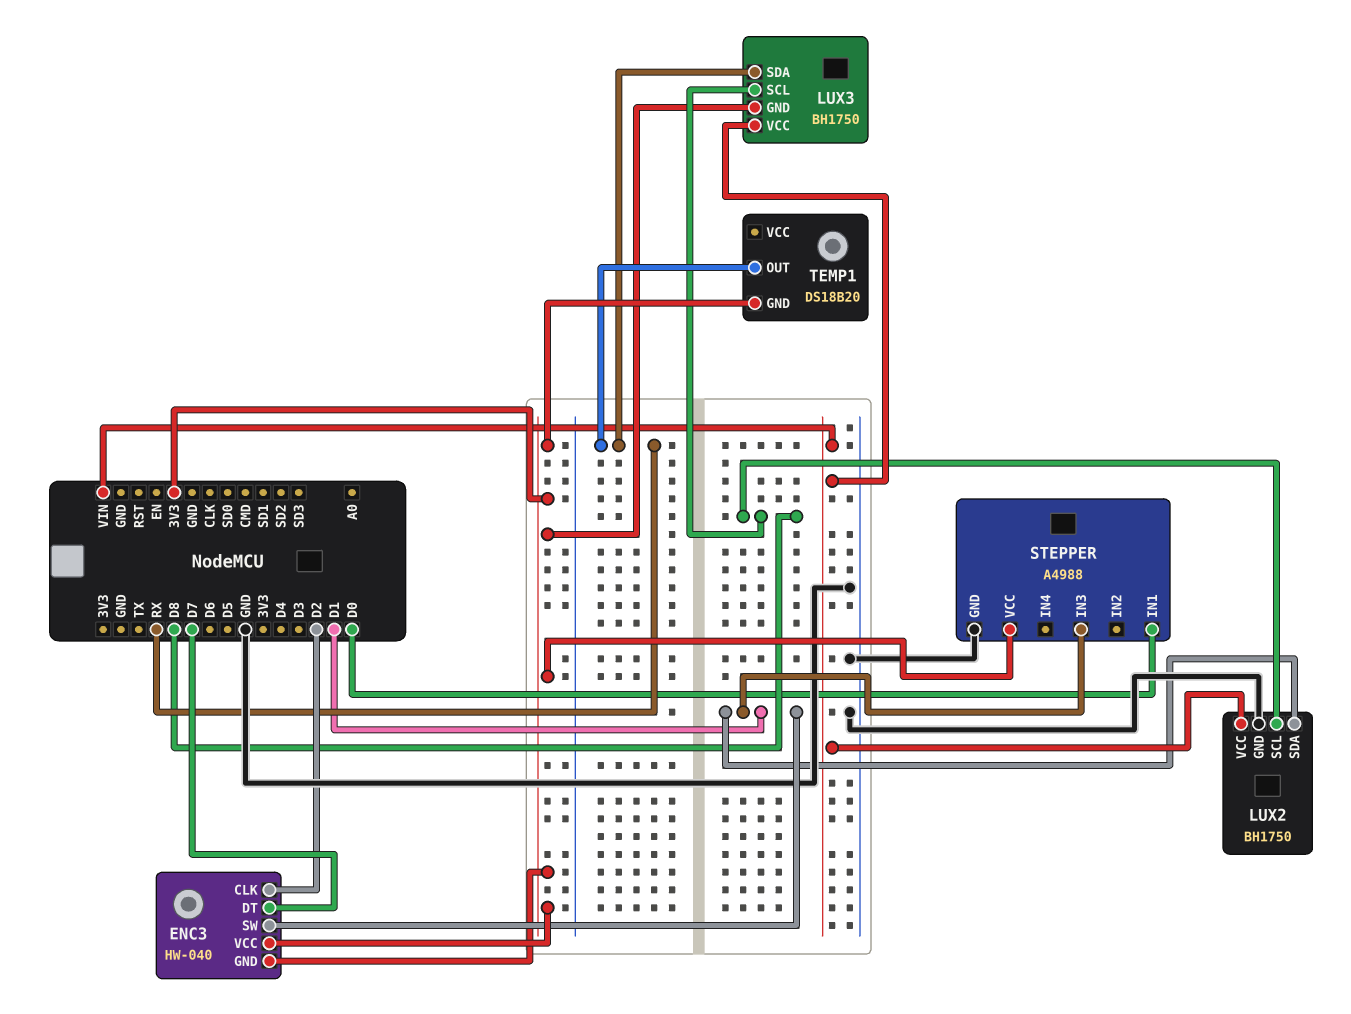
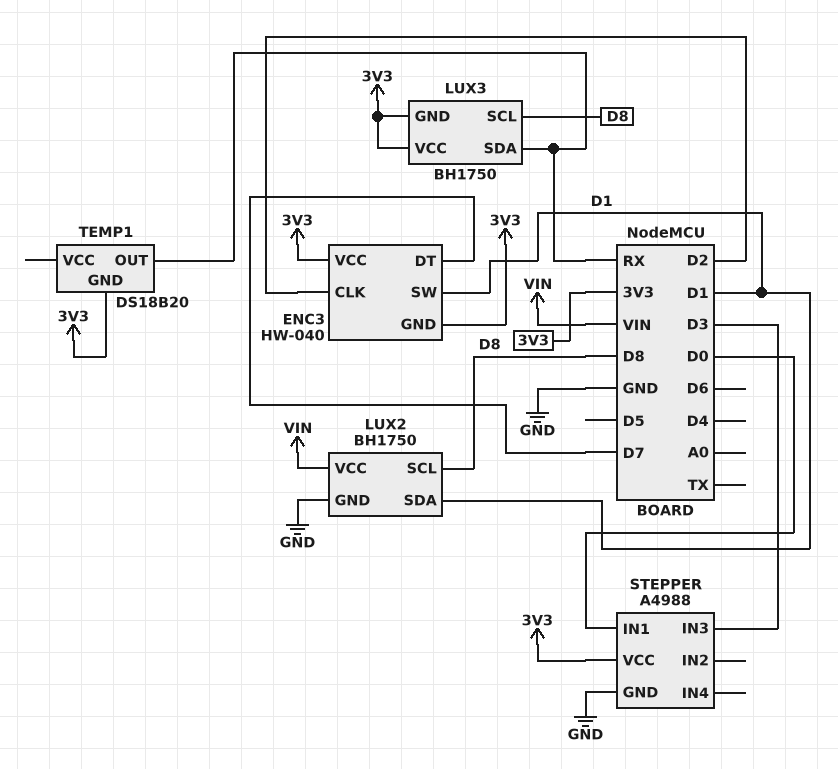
LUX3 pin VCC: VIN -> 3V3
STEPPER pin IN3: D1 -> D3

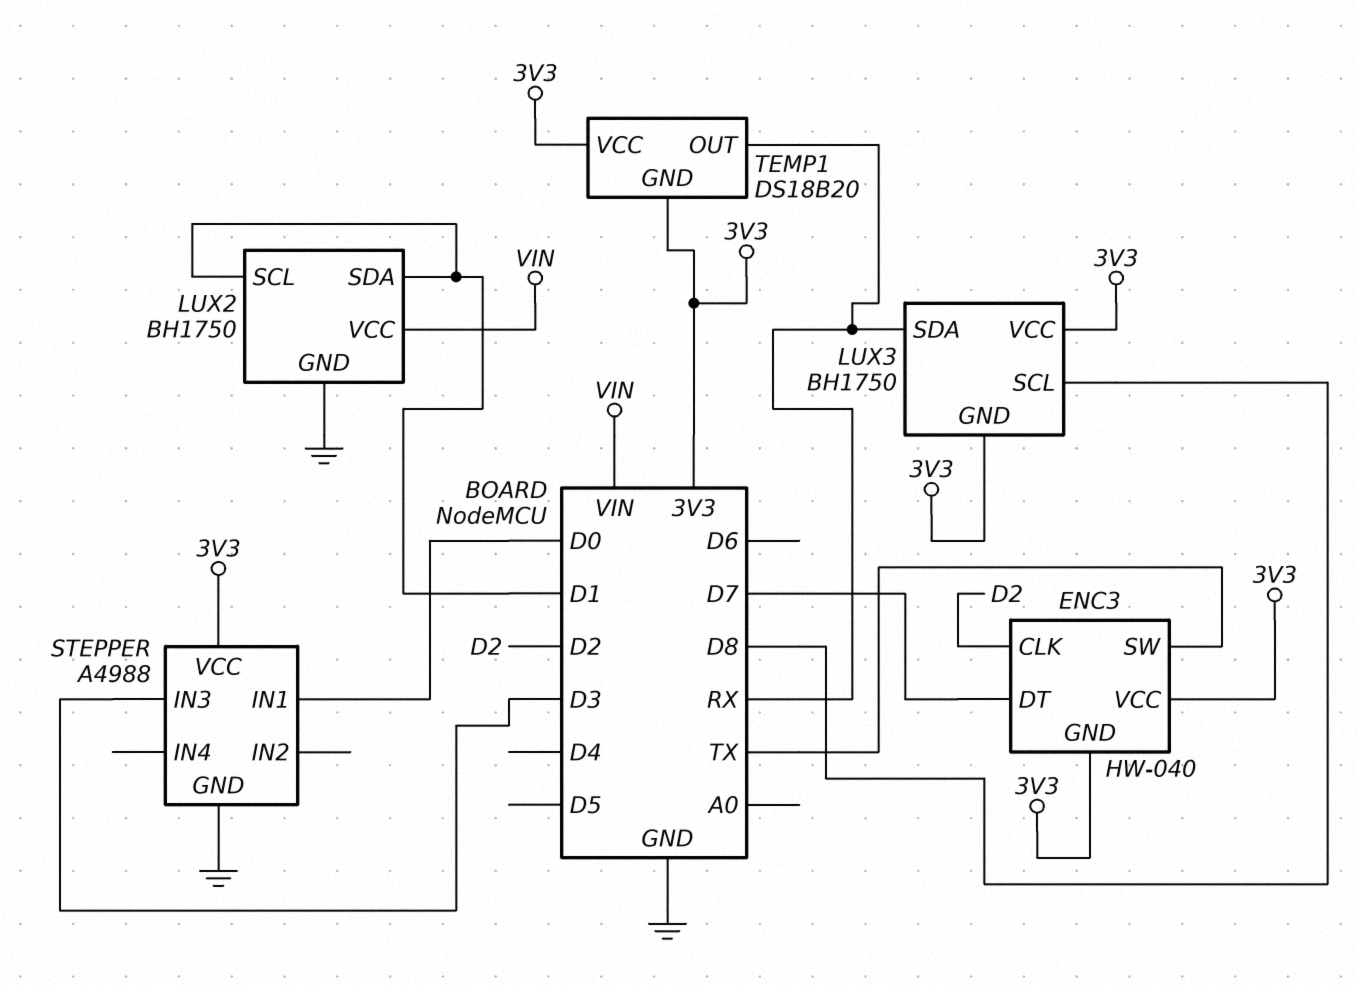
ENC3 pin SW: D1 -> TX
LUX2 pin SCL: D8 -> D1
TEMP1 pin VCC: none -> 3V3

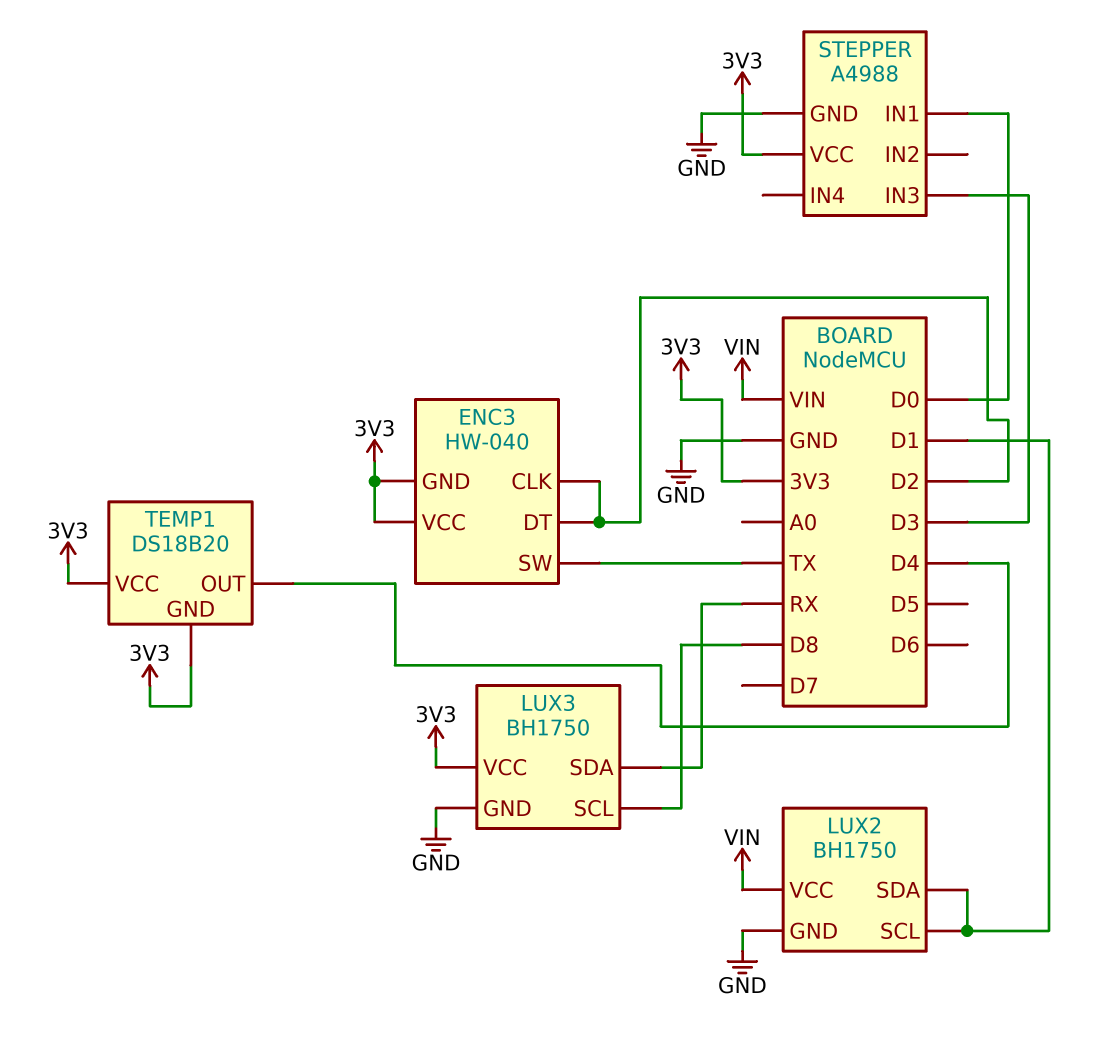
ENC3 pin DT: D7 -> D2
LUX3 pin GND: 3V3 -> GND
TEMP1 pin OUT: RX -> D4

